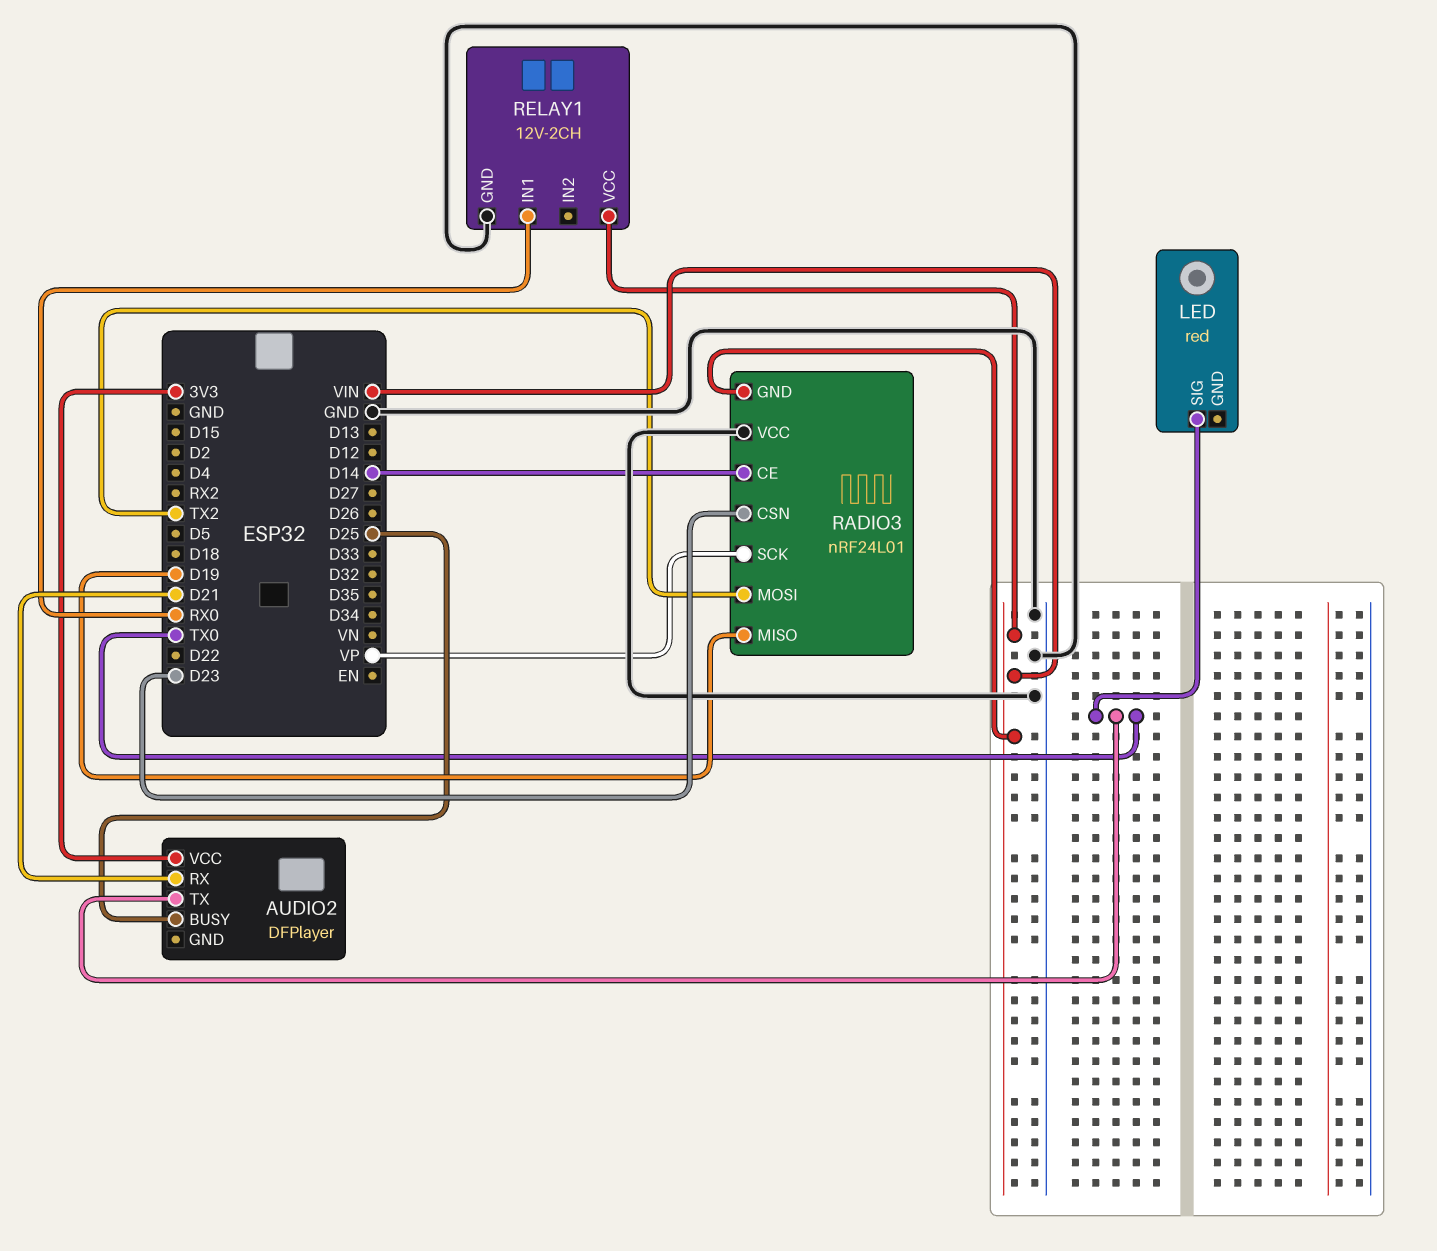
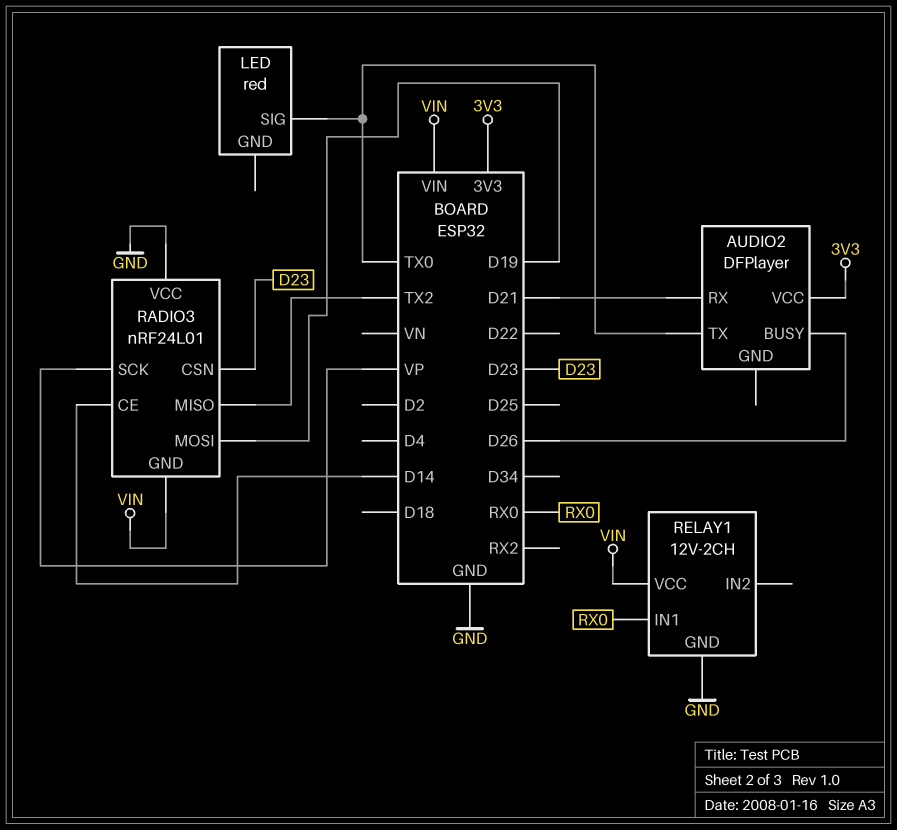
AUDIO2 pin BUSY: D25 -> D26
RADIO3 pin MISO: D19 -> TX2
RADIO3 pin MOSI: TX2 -> D19

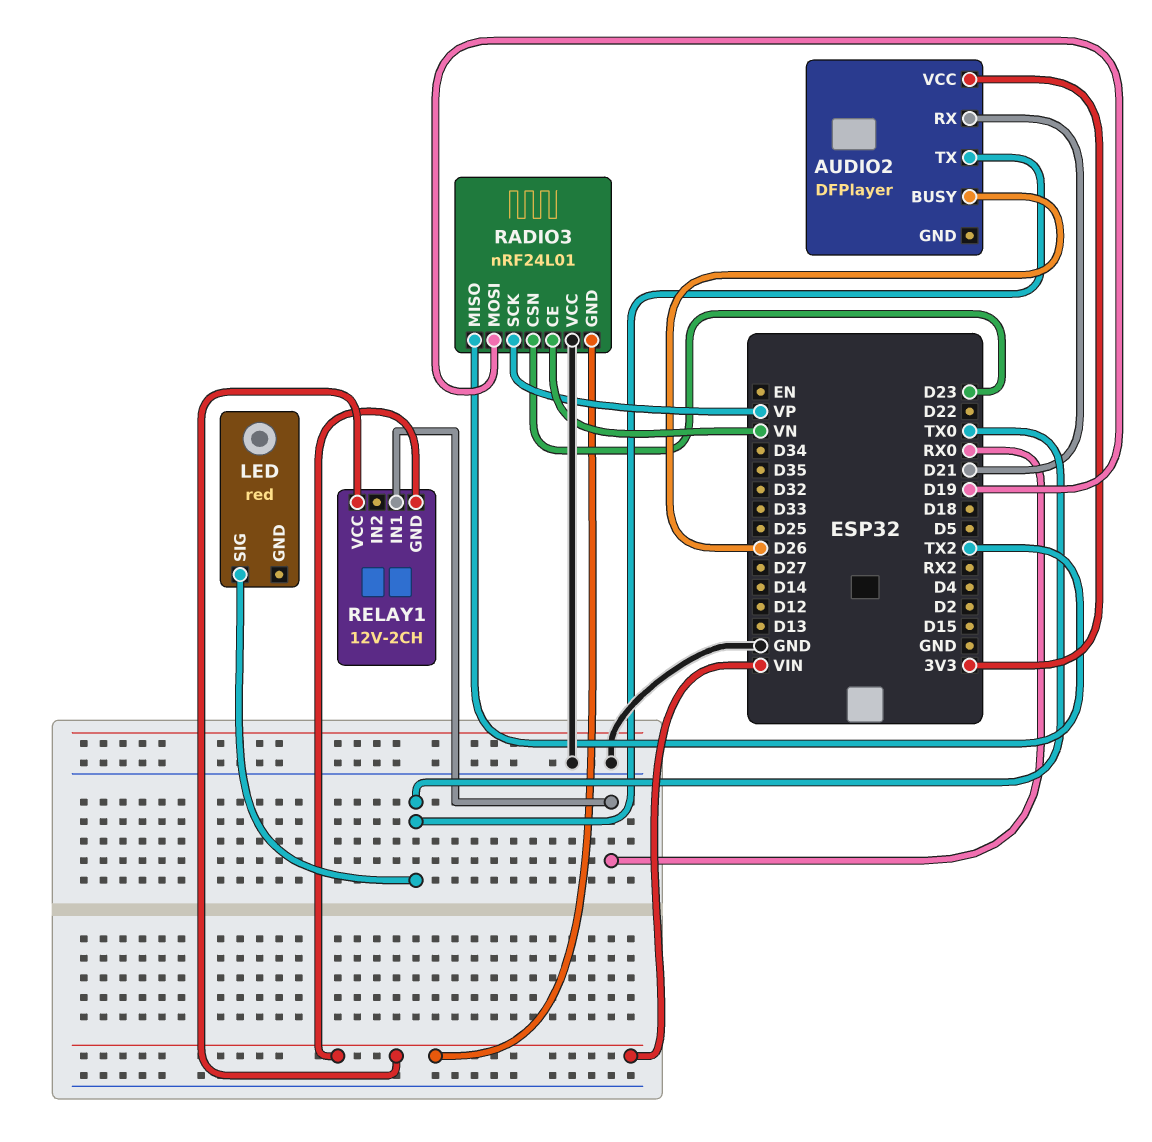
RADIO3 pin CE: D14 -> VN
RELAY1 pin GND: GND -> VIN

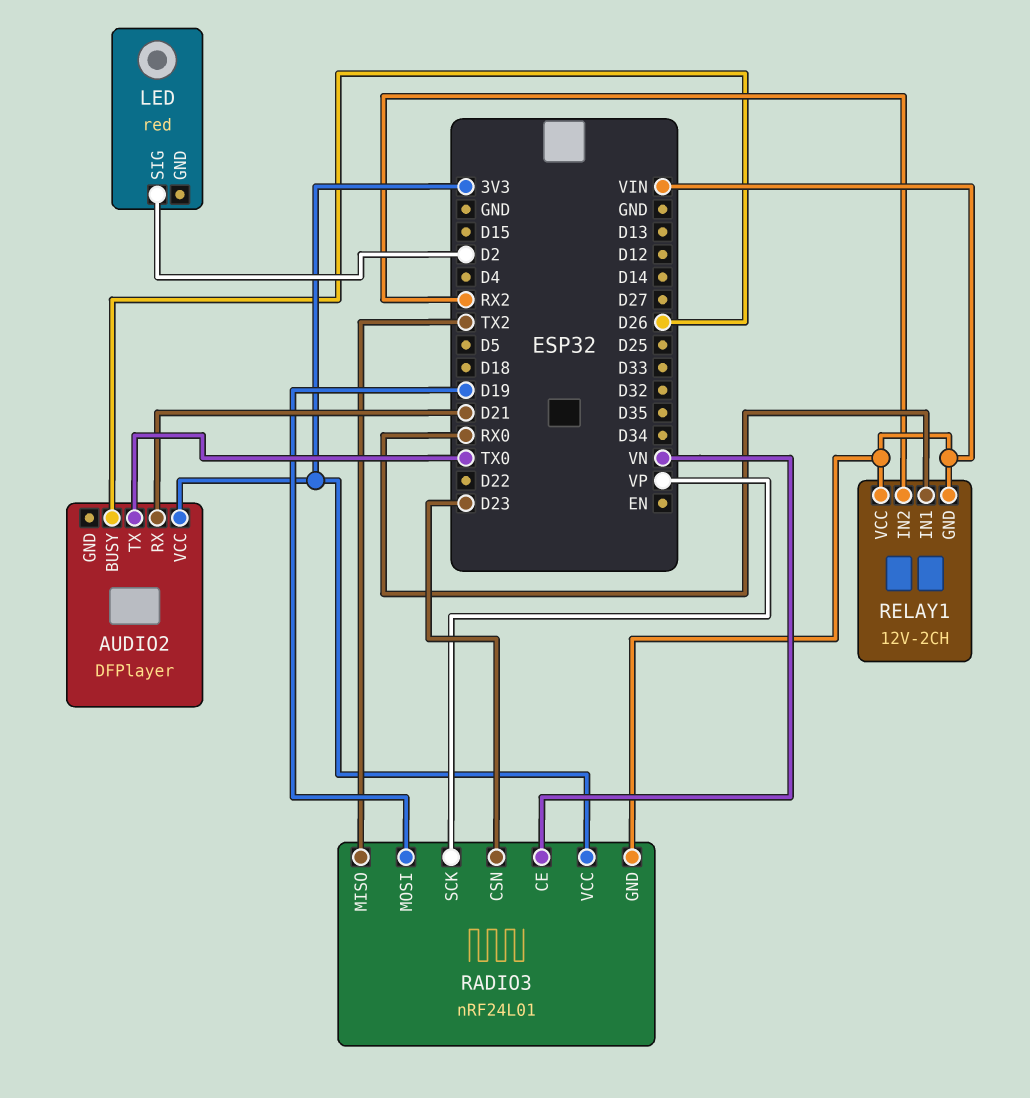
LED pin SIG: TX0 -> D2
RADIO3 pin VCC: GND -> 3V3
RELAY1 pin IN2: none -> RX2

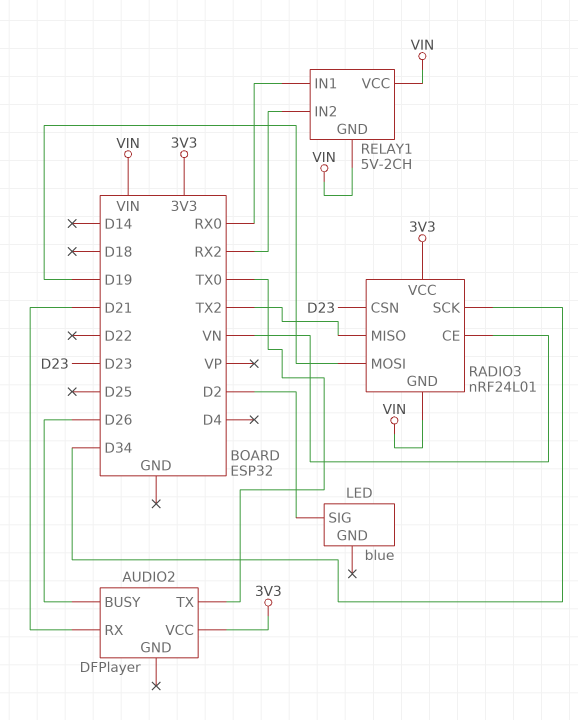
LED: red -> blue
RADIO3 pin SCK: VP -> D34
RELAY1: 12V-2CH -> 5V-2CH

